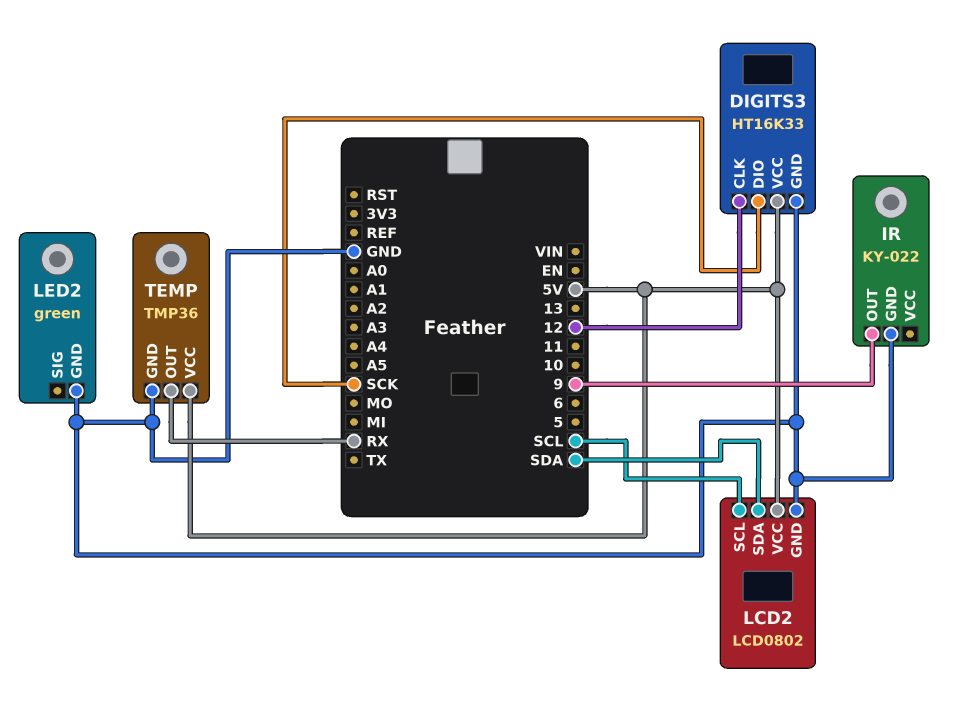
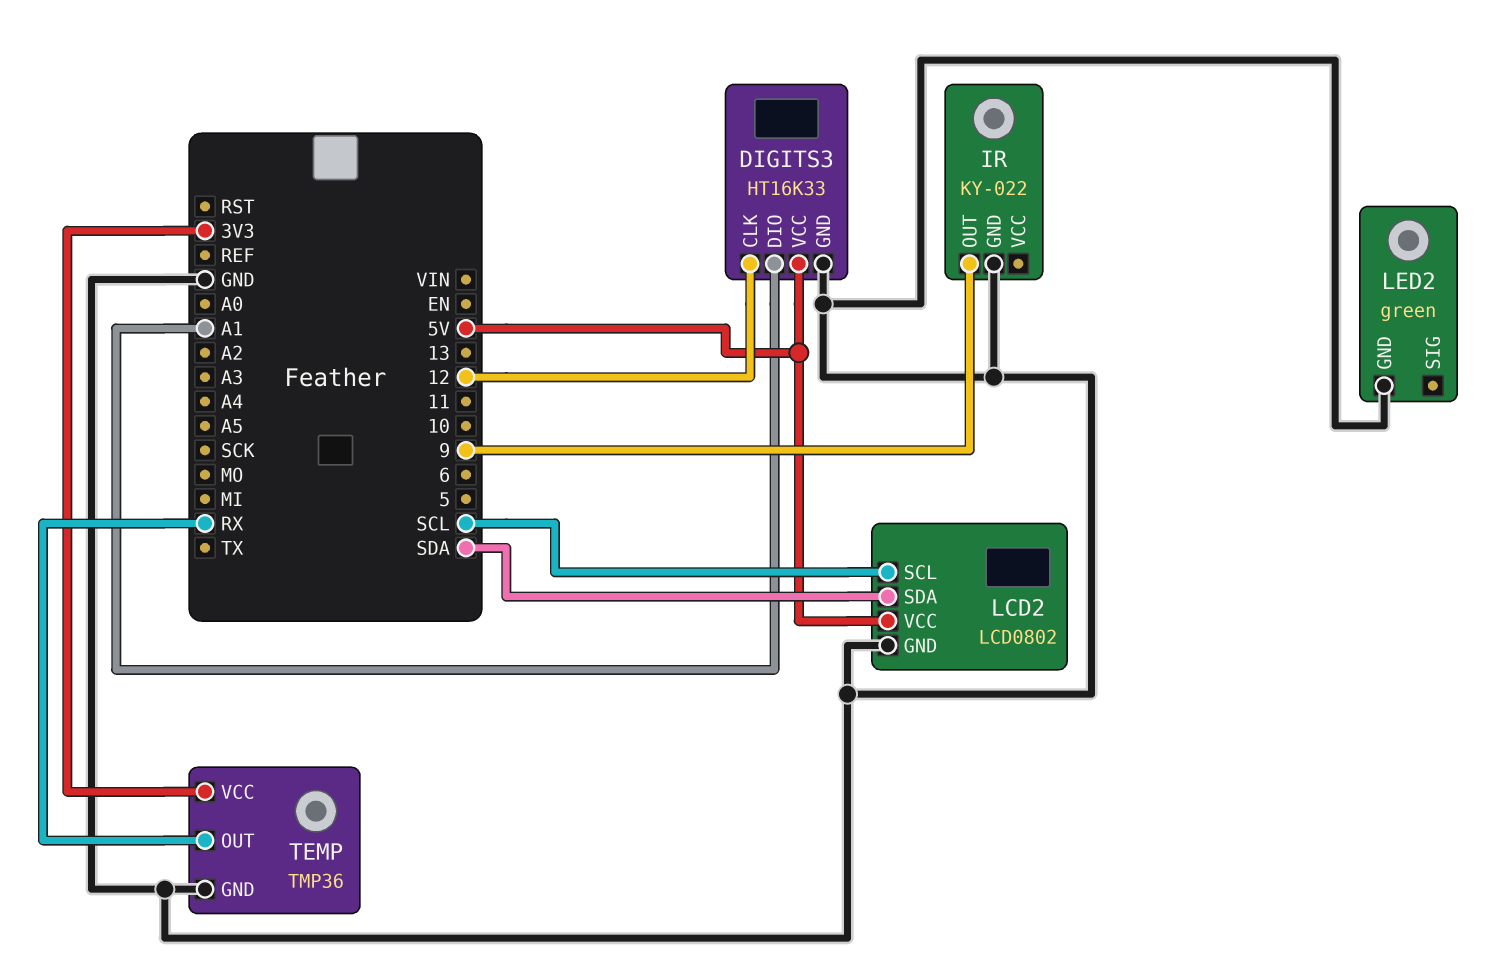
DIGITS3 pin DIO: SCK -> A1
TEMP pin VCC: 5V -> 3V3

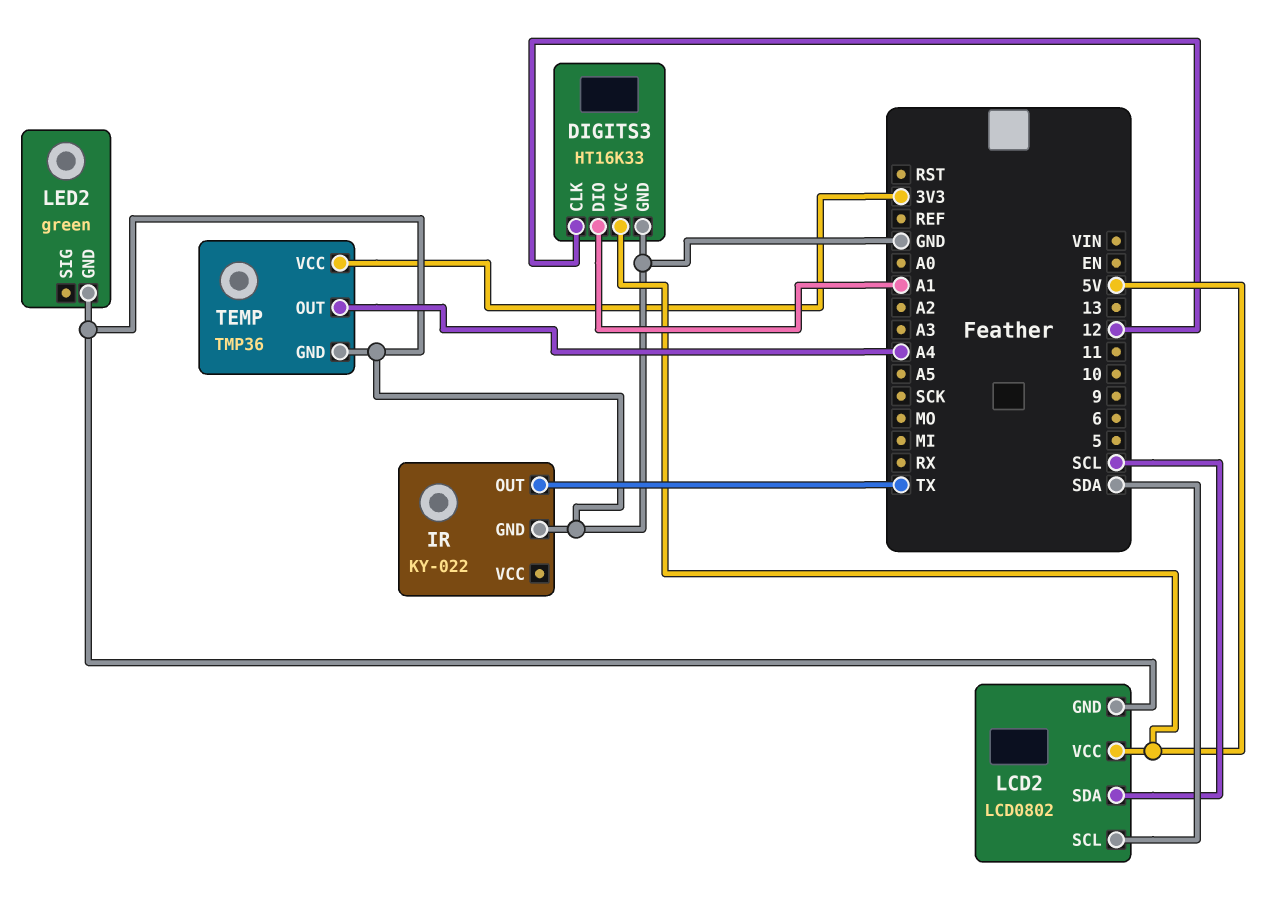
IR pin OUT: 9 -> TX
LCD2 pin SCL: SCL -> SDA
LCD2 pin SDA: SDA -> SCL
TEMP pin OUT: RX -> A4

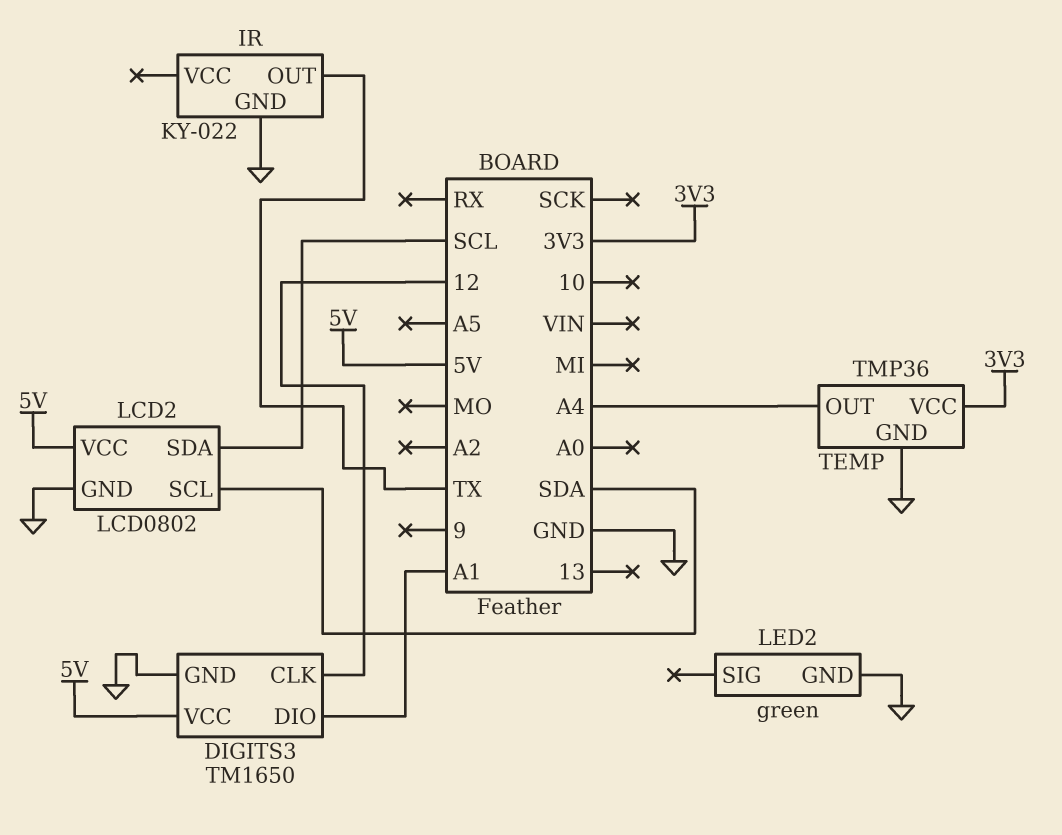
DIGITS3: HT16K33 -> TM1650

